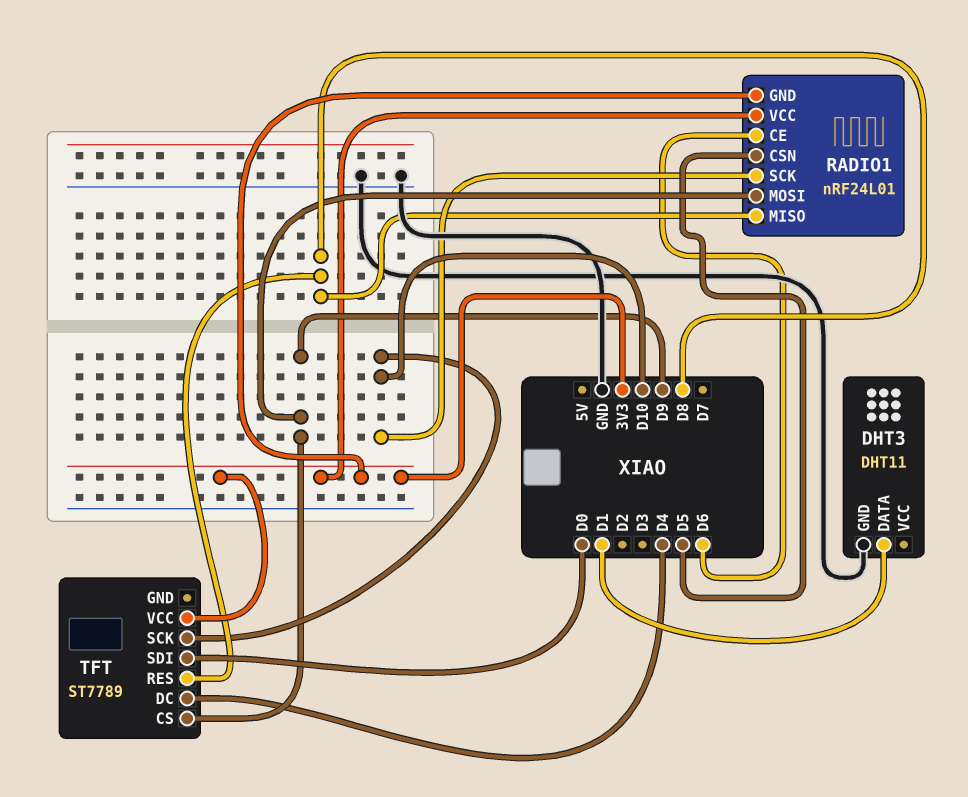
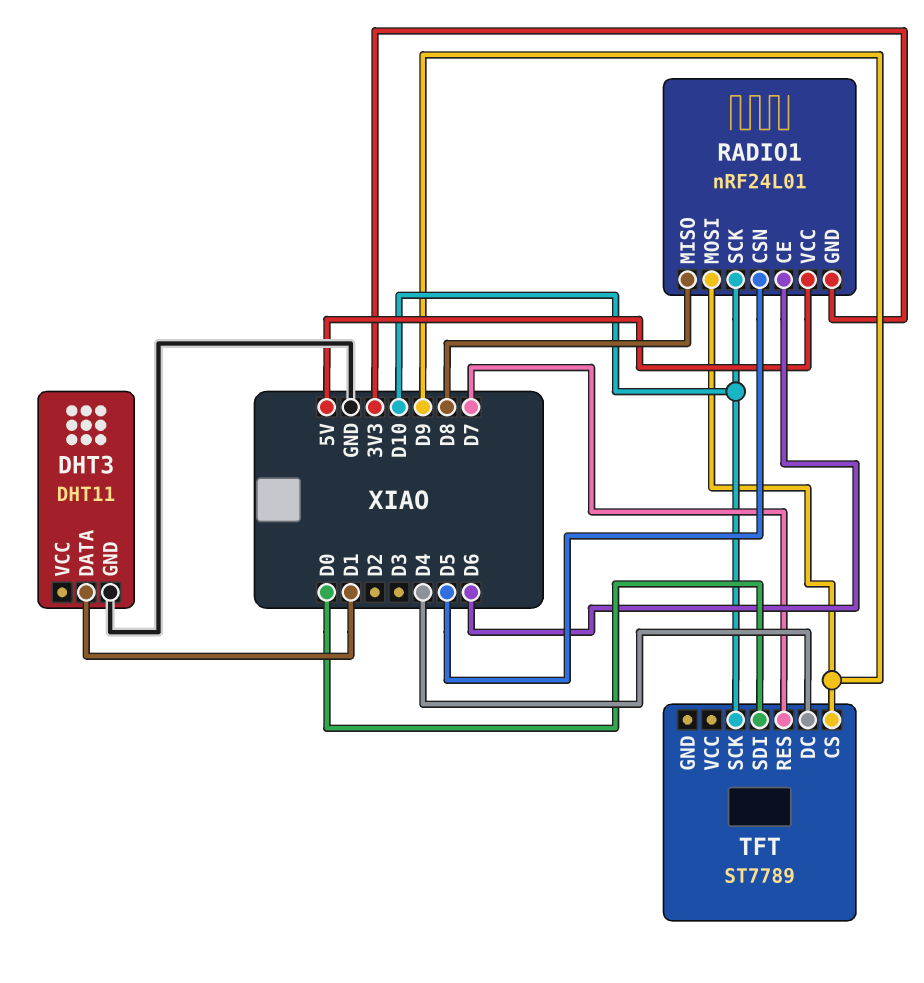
RADIO1 pin VCC: 3V3 -> 5V
TFT pin RES: D8 -> D7
TFT pin VCC: 3V3 -> none

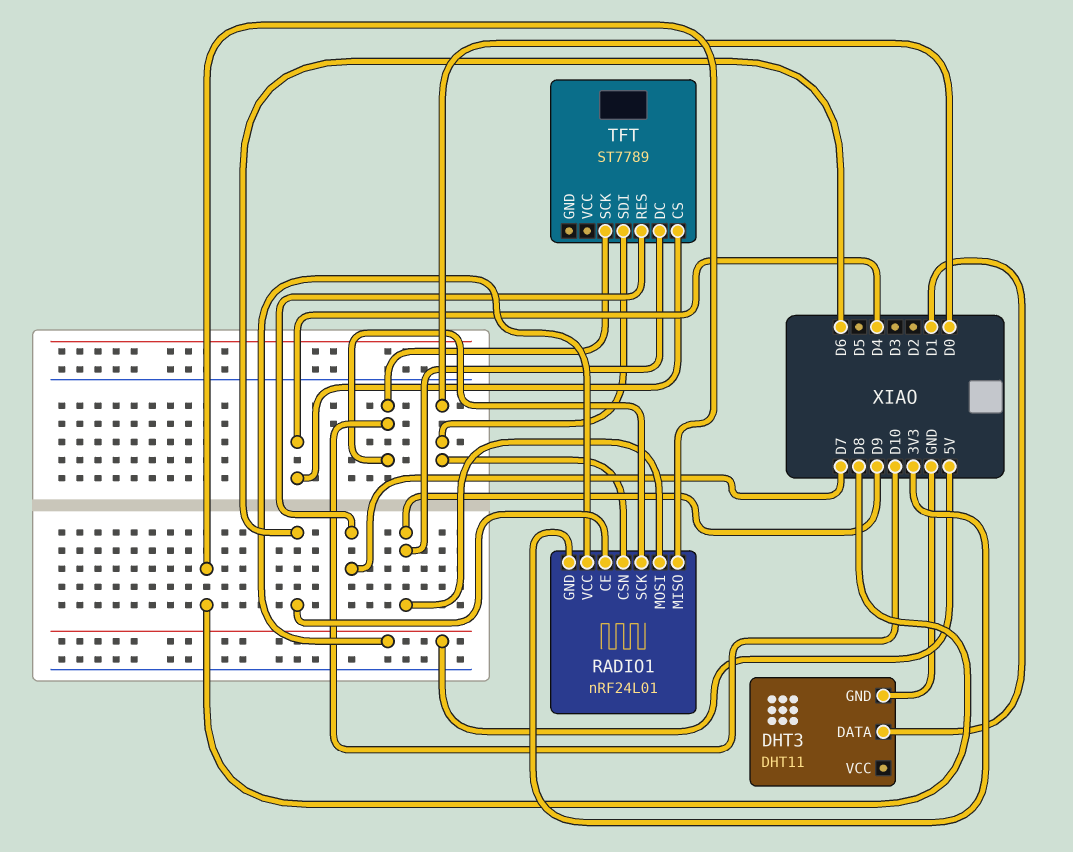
RADIO1 pin CSN: D5 -> D0
TFT pin CS: D9 -> D4
TFT pin DC: D4 -> D9

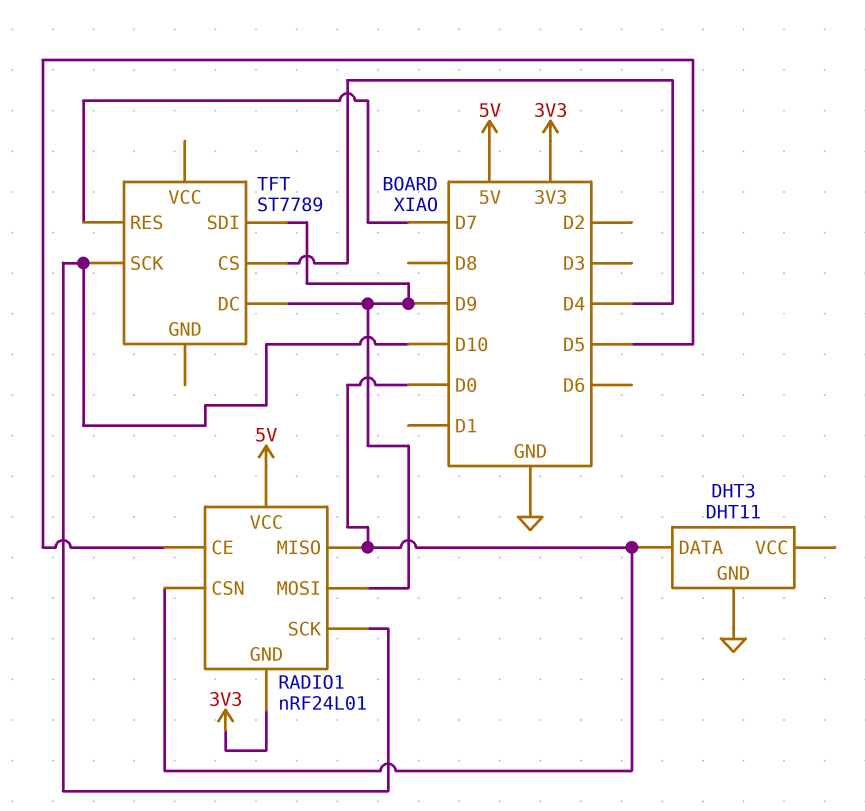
DHT3 pin DATA: D1 -> D0
RADIO1 pin CE: D6 -> D5
RADIO1 pin MISO: D8 -> D0
TFT pin SDI: D0 -> D9

